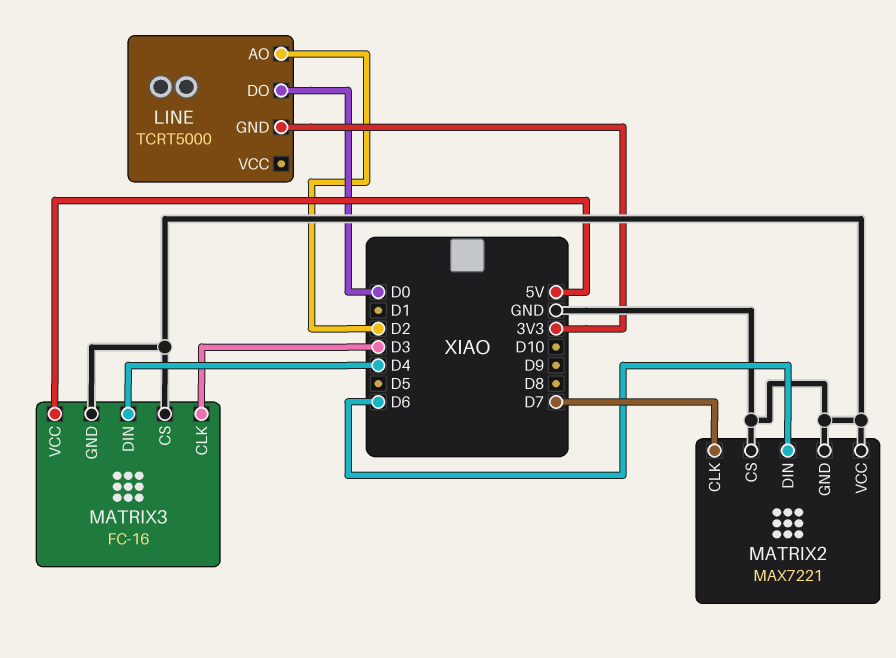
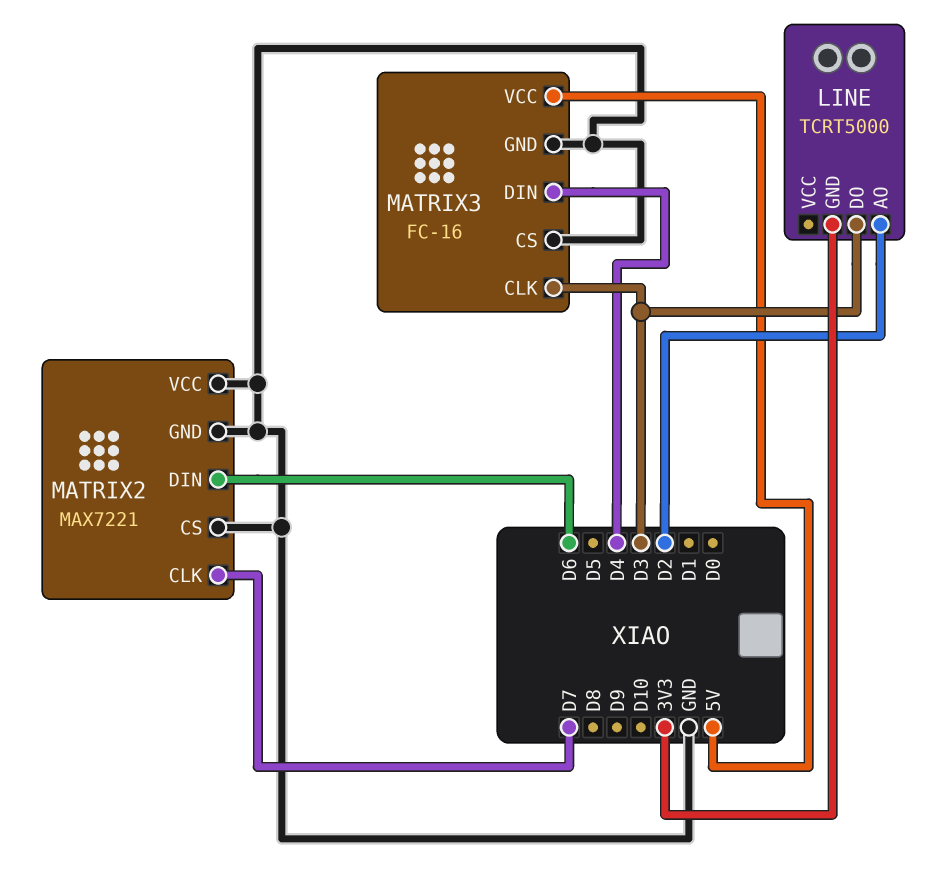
LINE pin DO: D0 -> D3

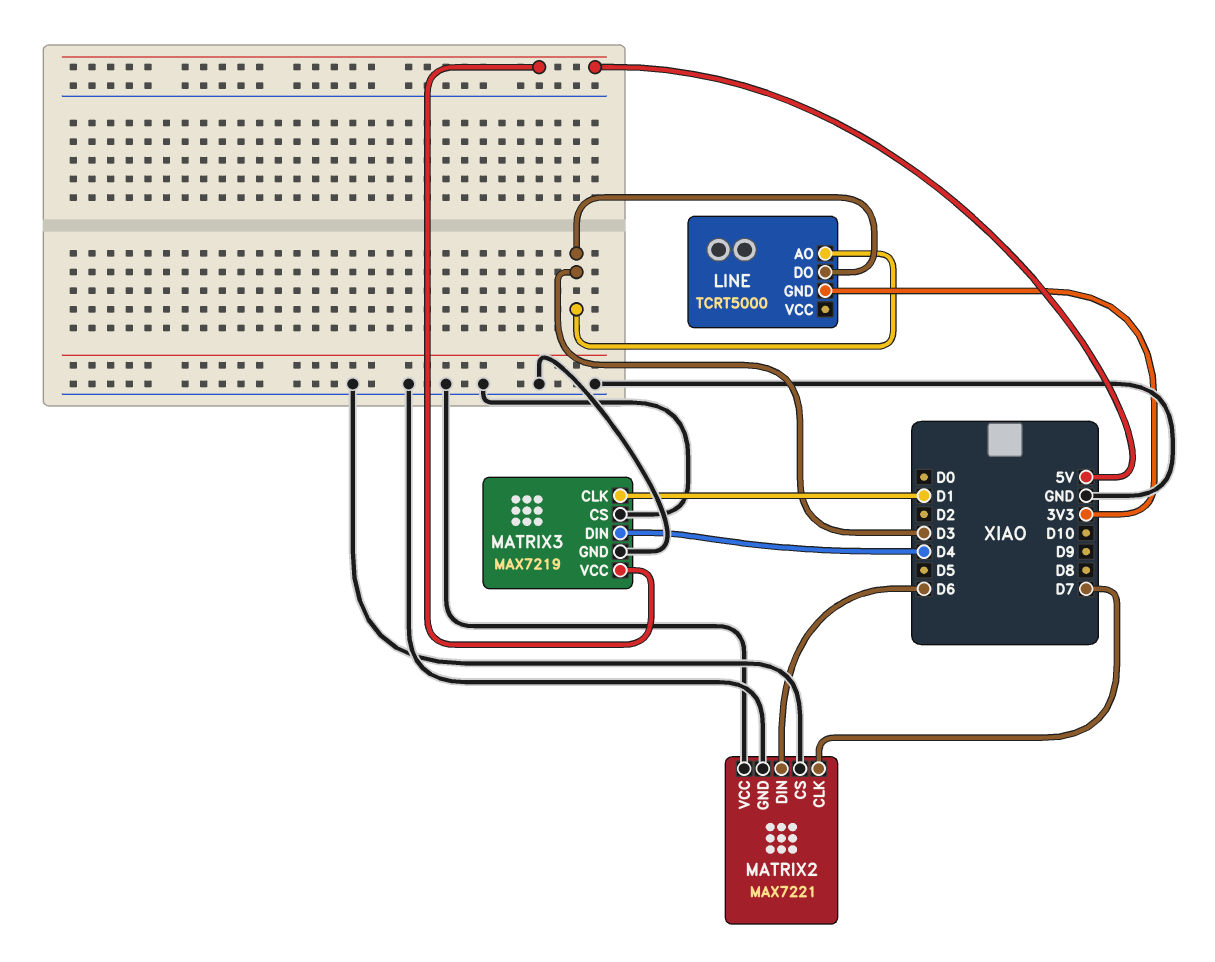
LINE pin AO: D2 -> D3
MATRIX3: FC-16 -> MAX7219
MATRIX3 pin CLK: D3 -> D1

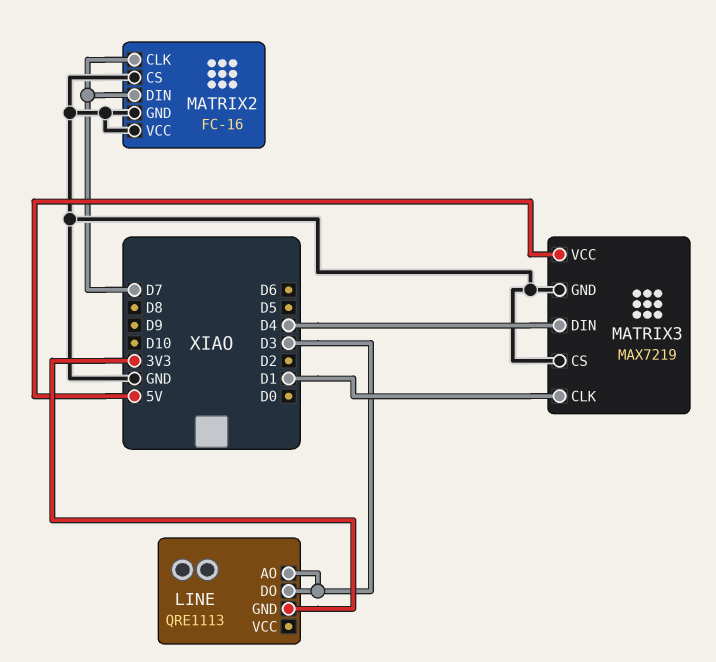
LINE: TCRT5000 -> QRE1113
MATRIX2: MAX7221 -> FC-16
MATRIX2 pin DIN: D6 -> D7

